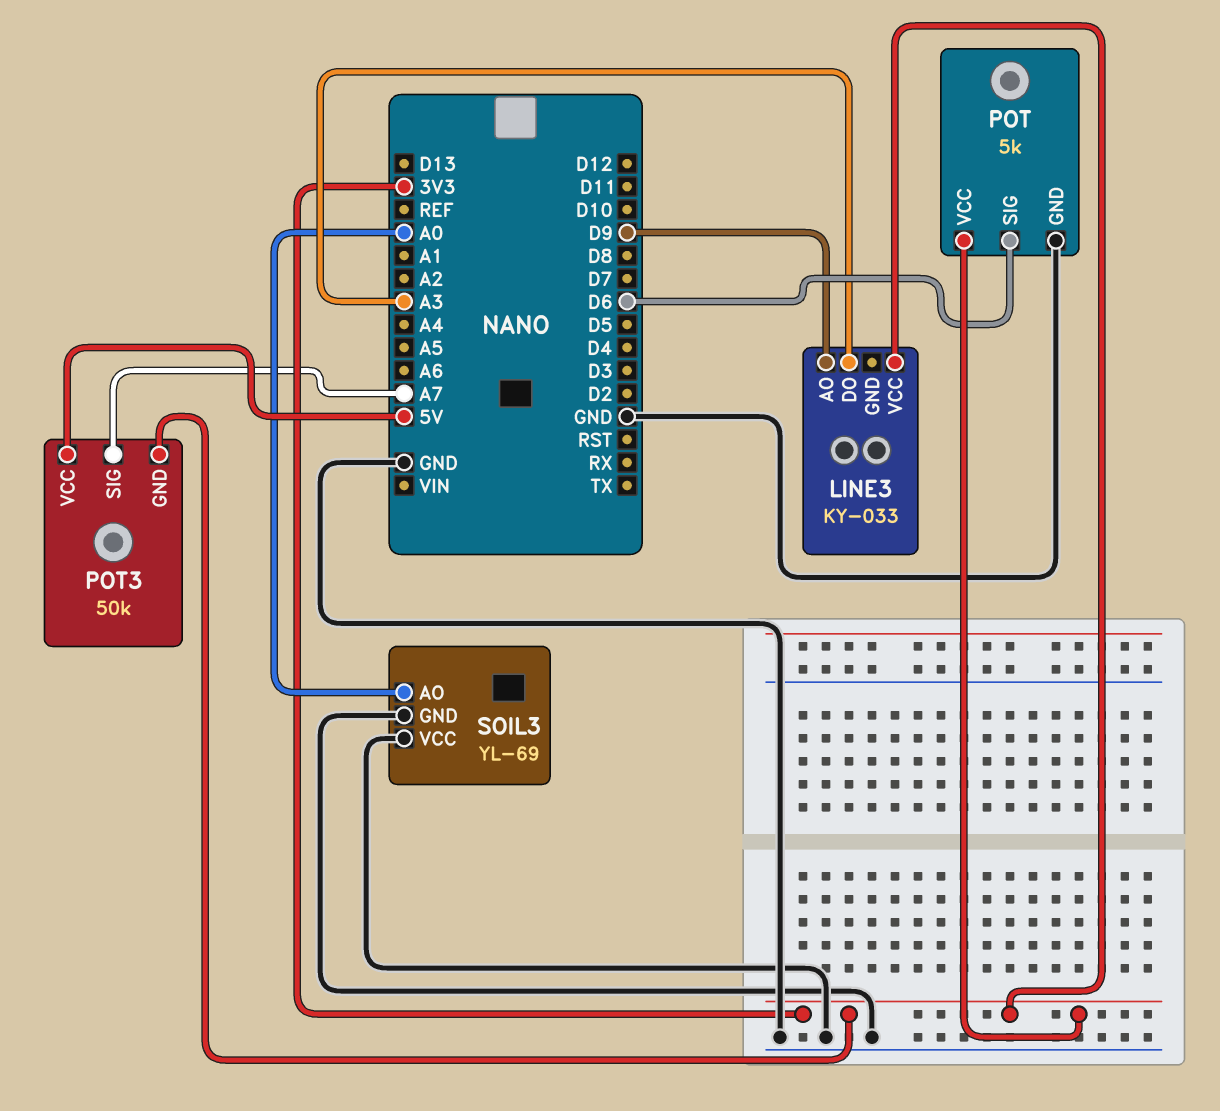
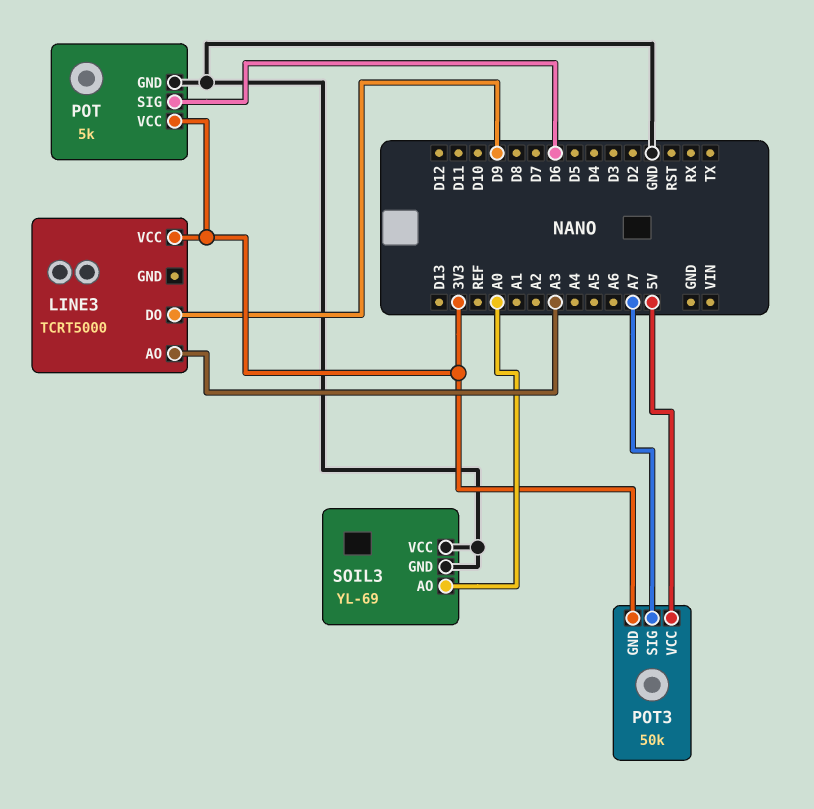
LINE3: KY-033 -> TCRT5000
LINE3 pin AO: D9 -> A3
LINE3 pin DO: A3 -> D9

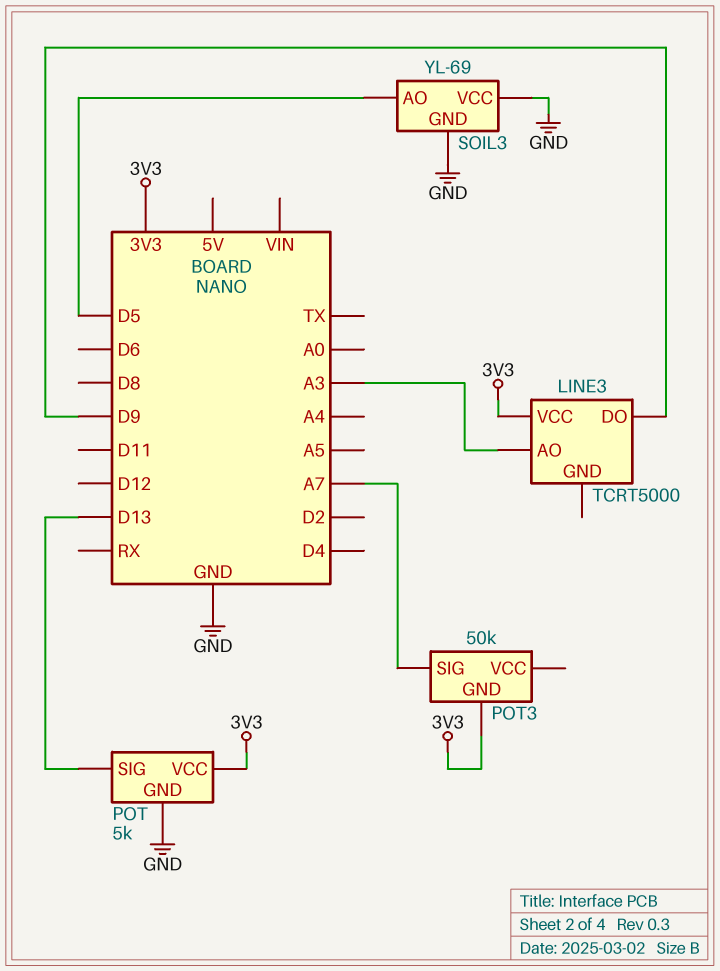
POT pin SIG: D6 -> D13
POT3 pin VCC: 5V -> none
SOIL3 pin AO: A0 -> D5

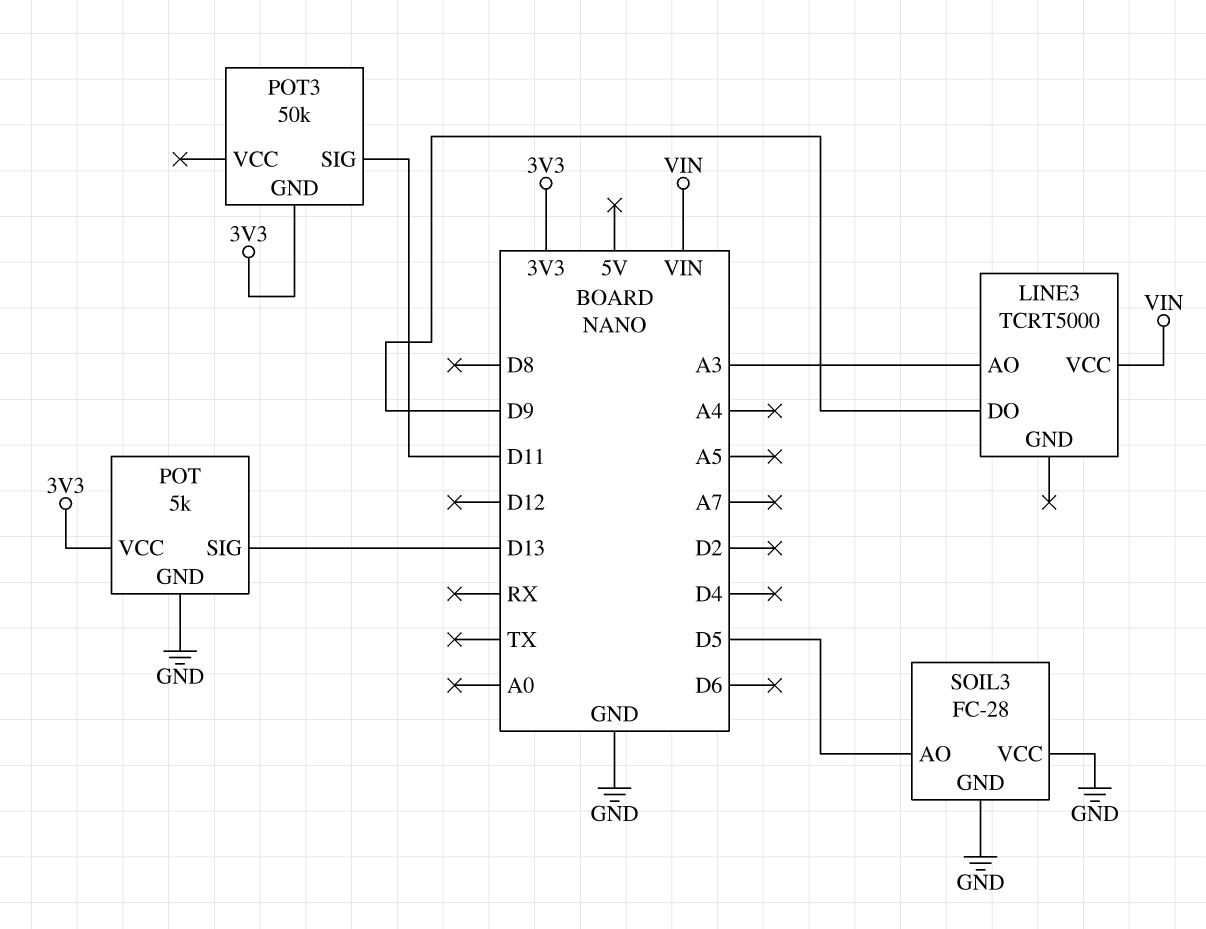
LINE3 pin VCC: 3V3 -> VIN
POT3 pin SIG: A7 -> D11
SOIL3: YL-69 -> FC-28

